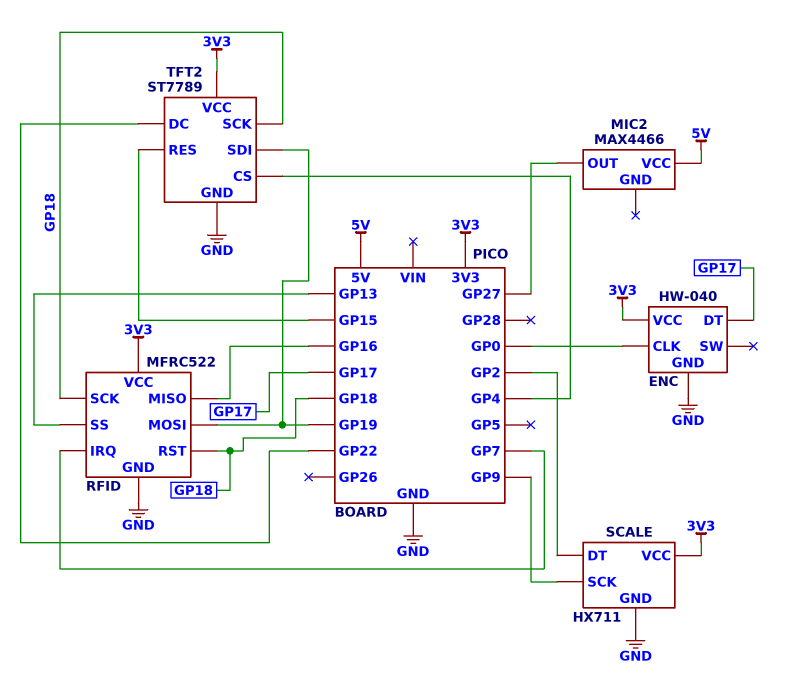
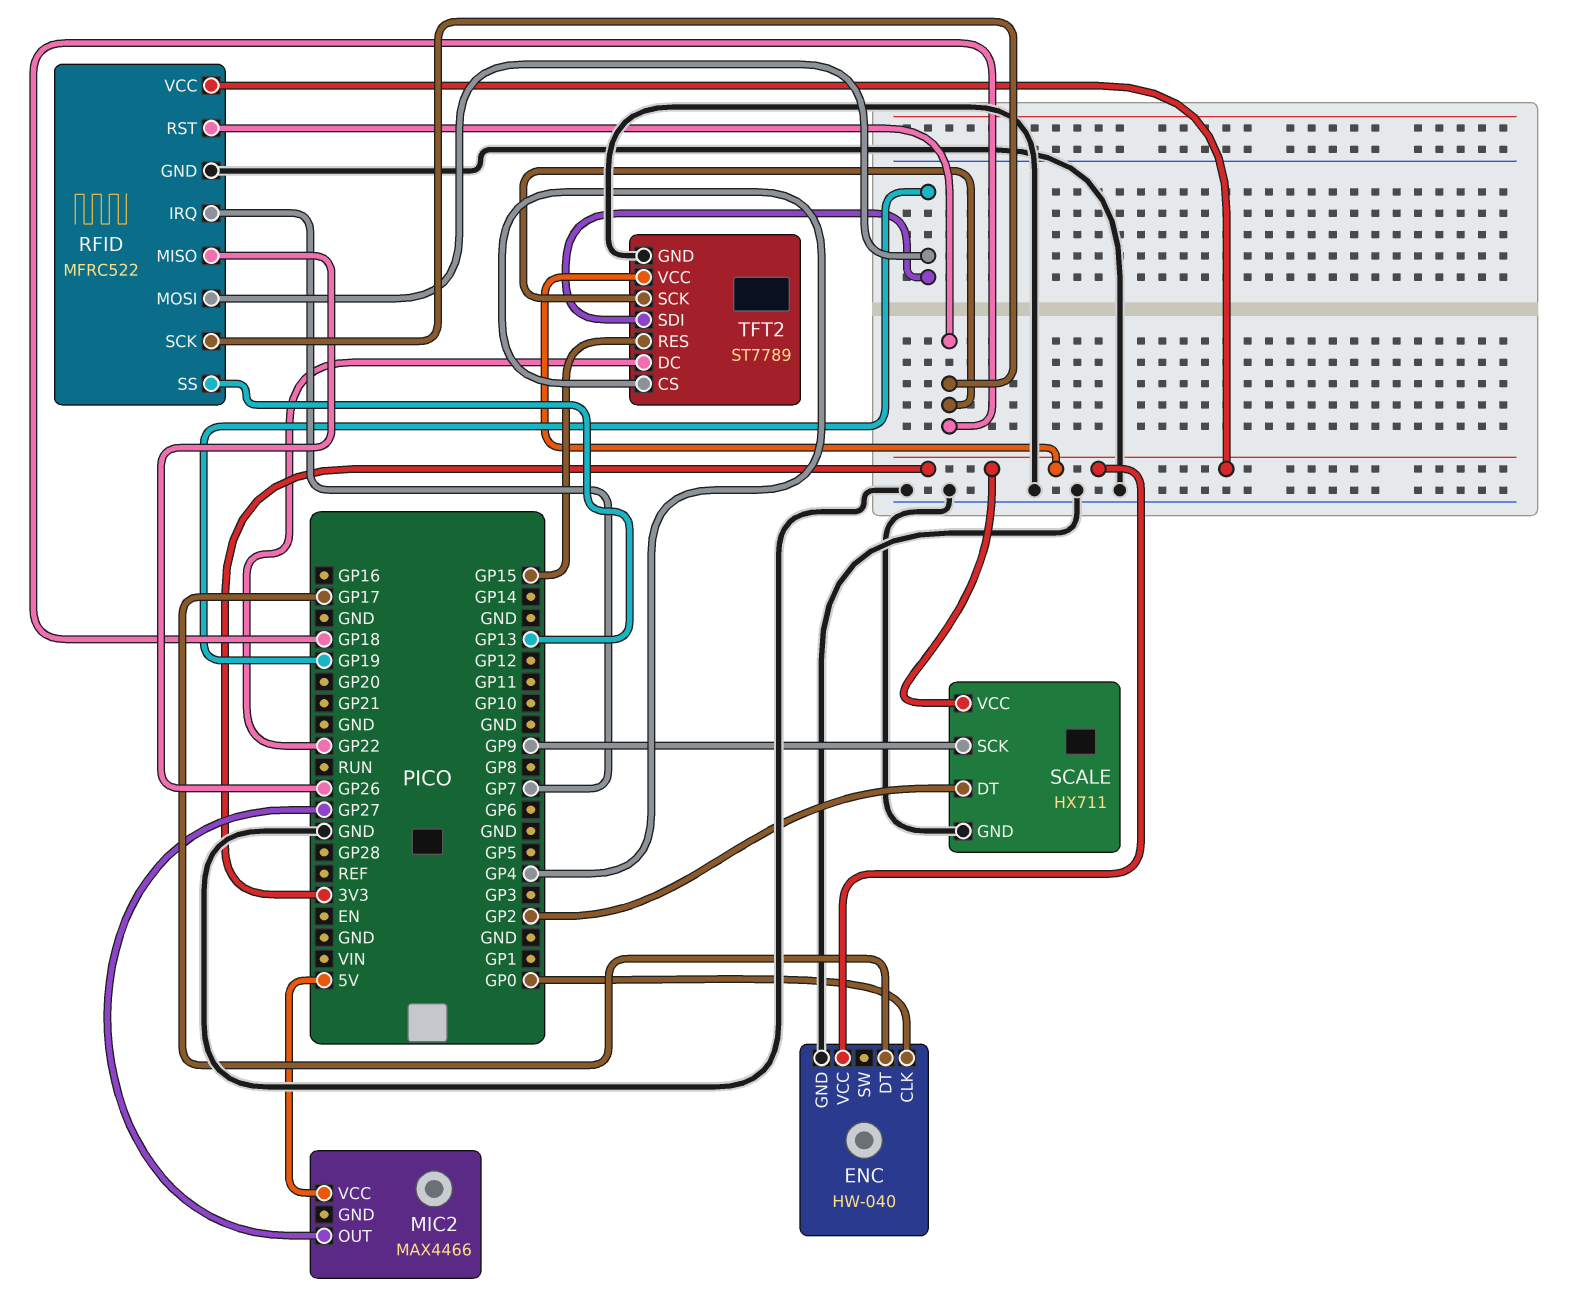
RFID pin MISO: GP16 -> GP26

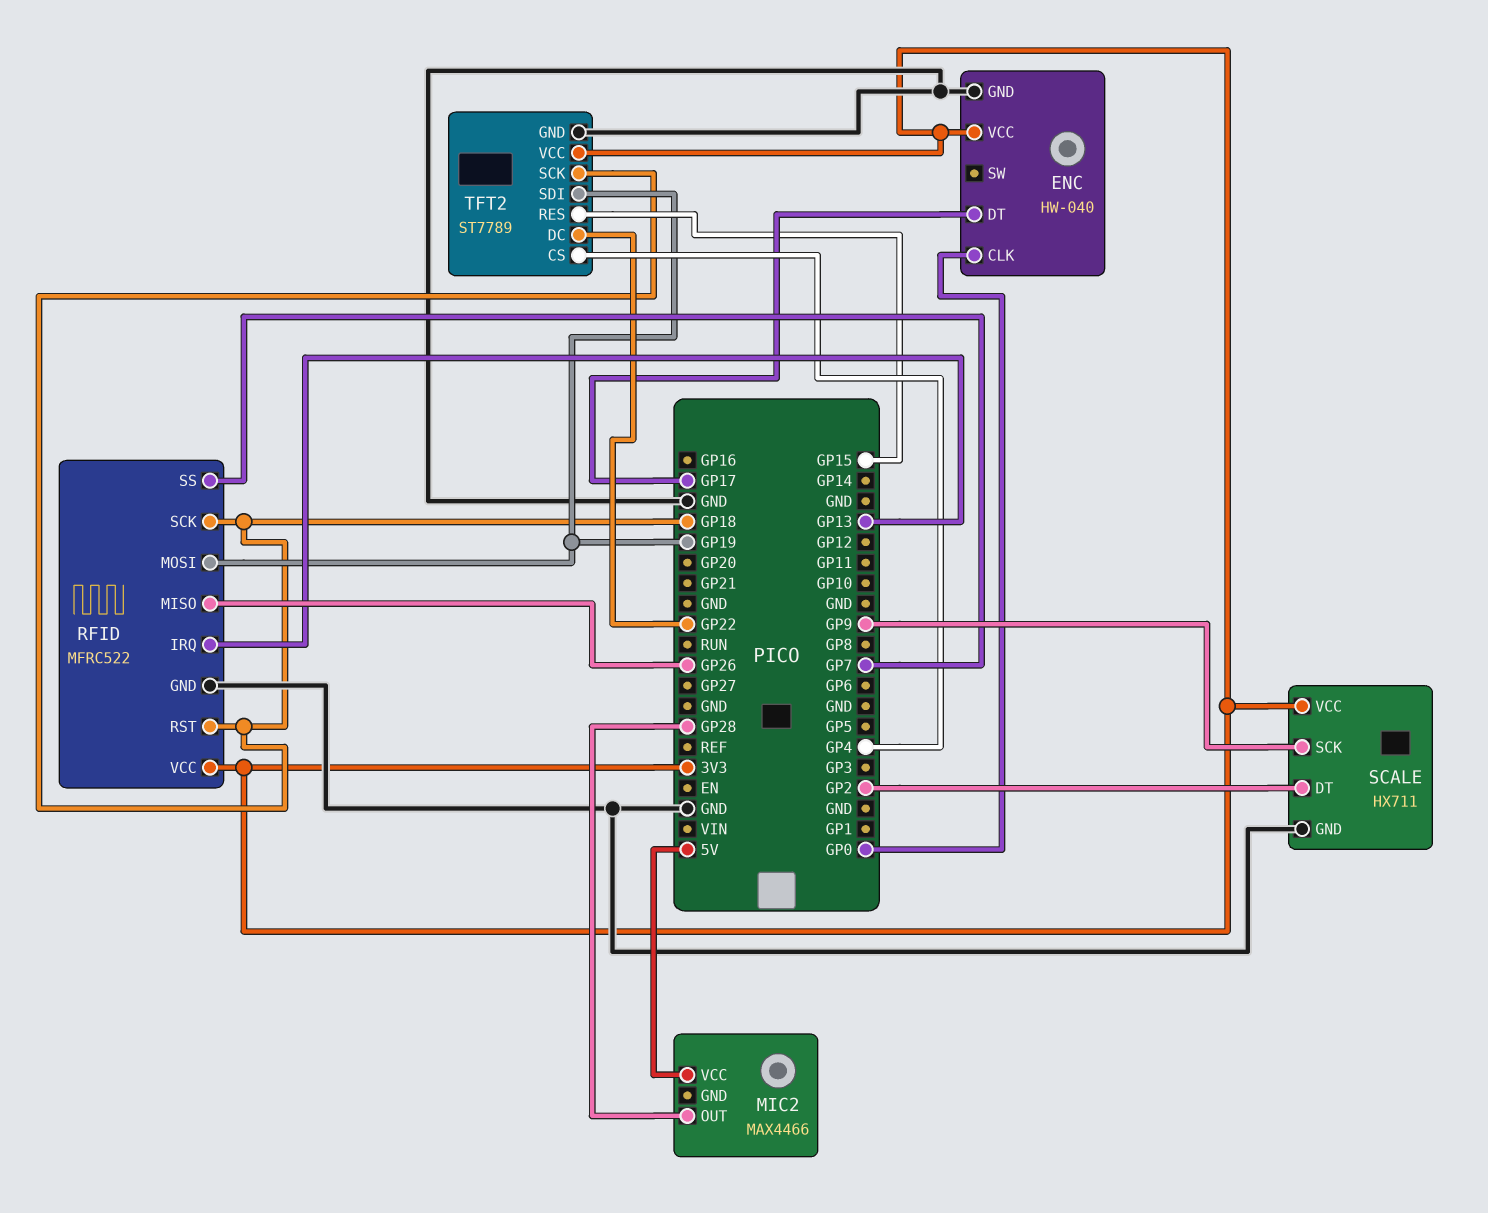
MIC2 pin OUT: GP27 -> GP28
RFID pin IRQ: GP7 -> GP13
RFID pin SS: GP13 -> GP7

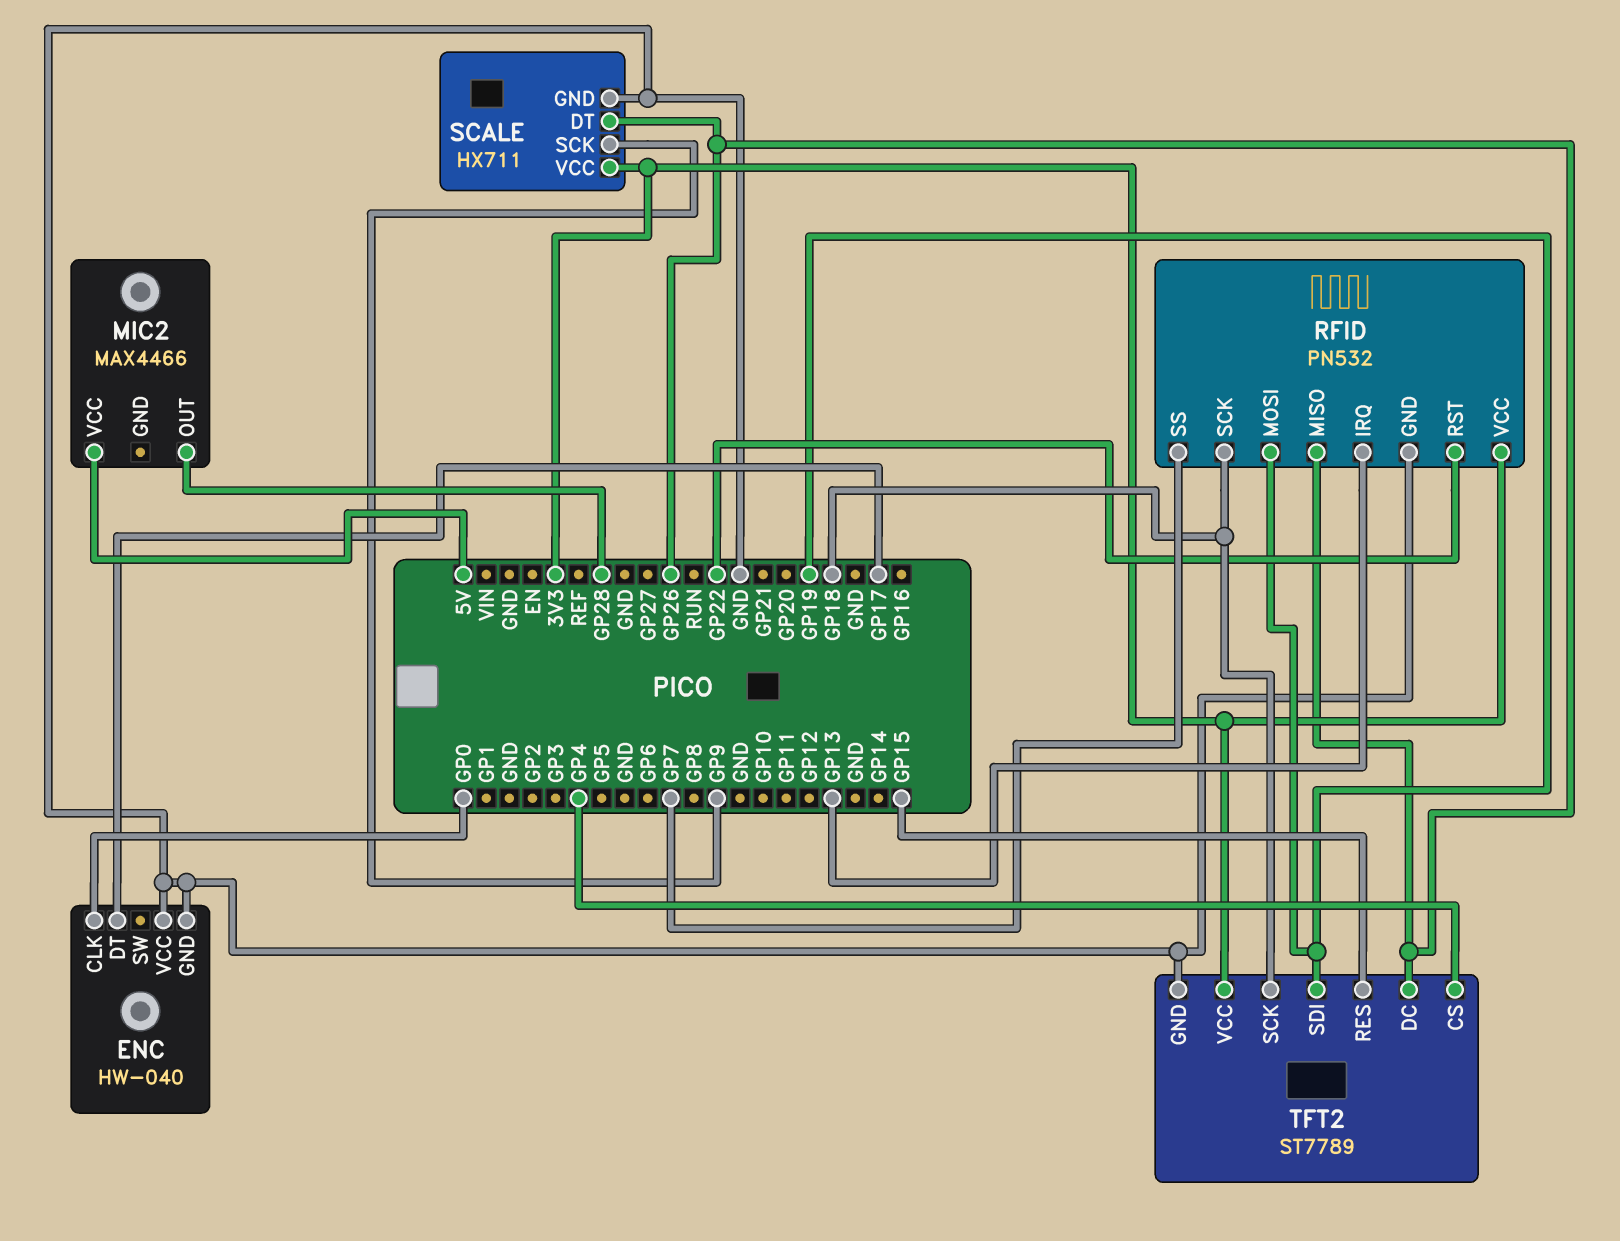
ENC pin VCC: 3V3 -> GND
RFID: MFRC522 -> PN532
RFID pin RST: GP18 -> GP22
SCALE pin DT: GP2 -> GP26
TFT2 pin DC: GP22 -> GP26

